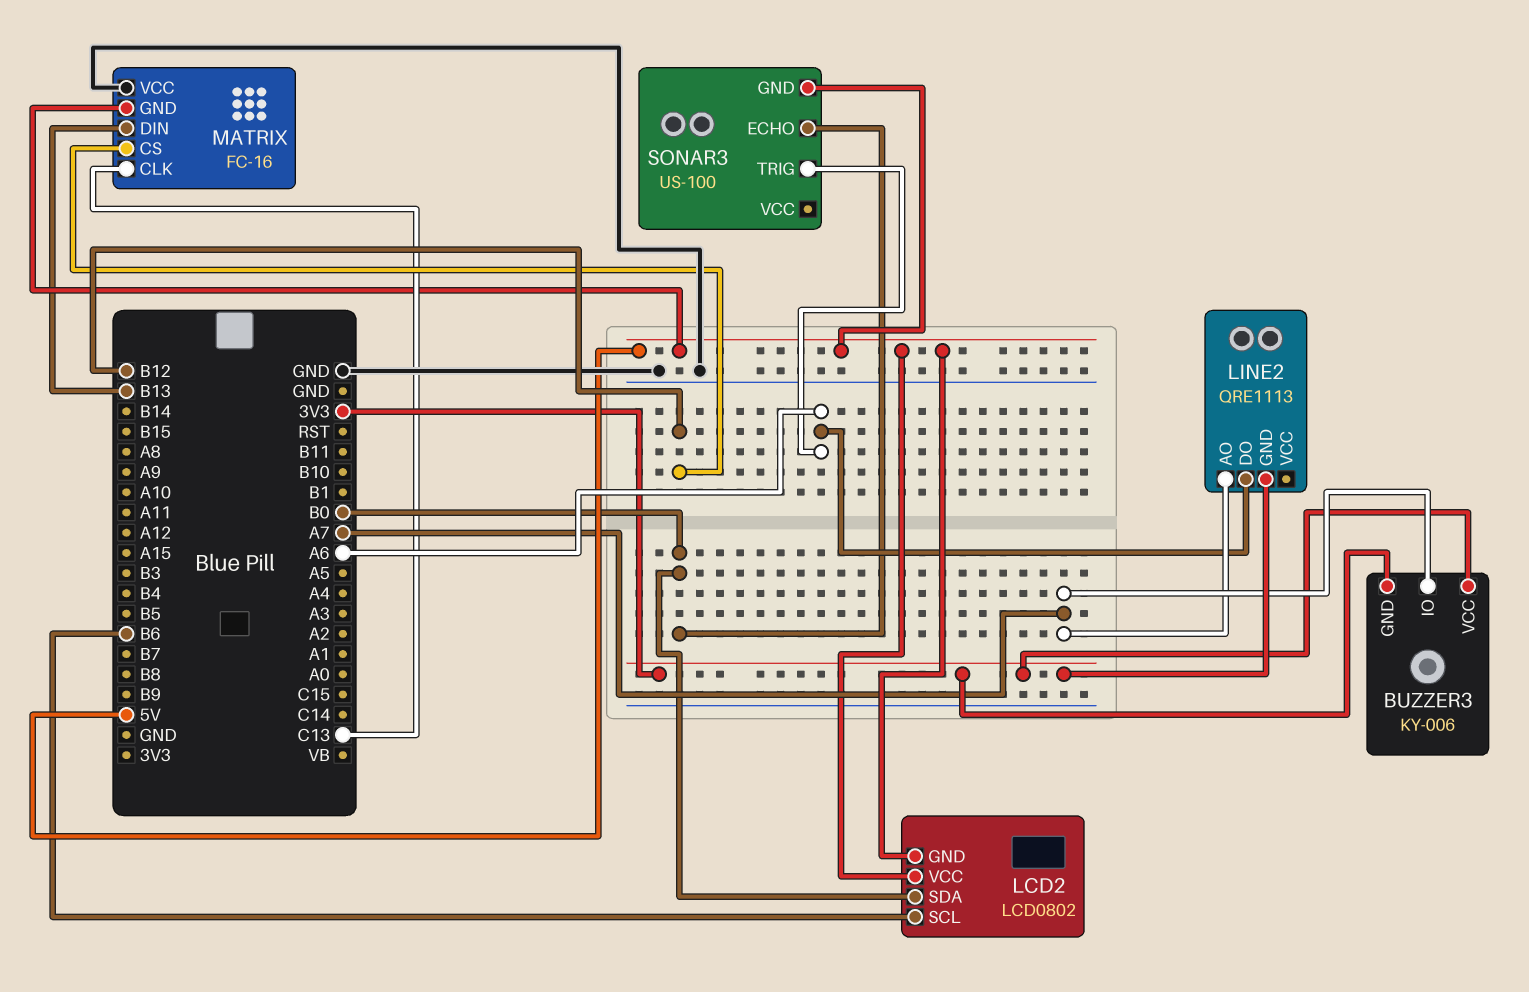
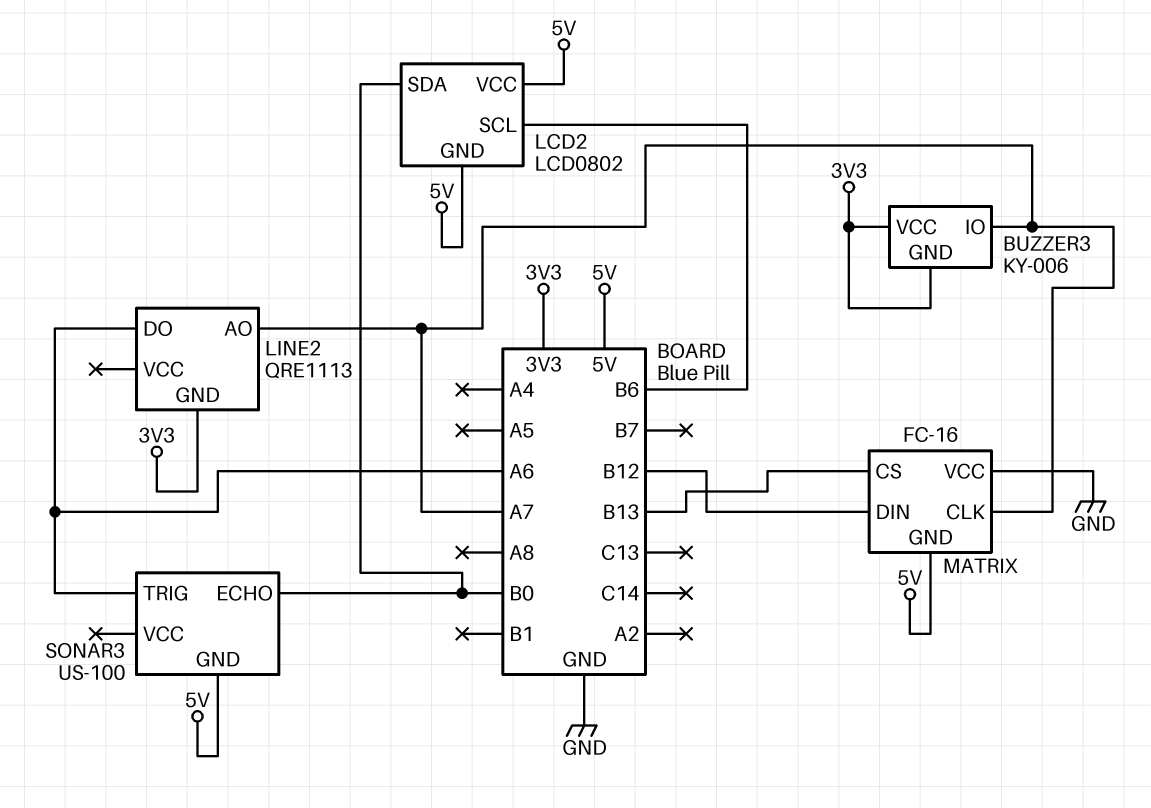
MATRIX pin CLK: C13 -> A7
MATRIX pin CS: B12 -> B13
MATRIX pin DIN: B13 -> B12

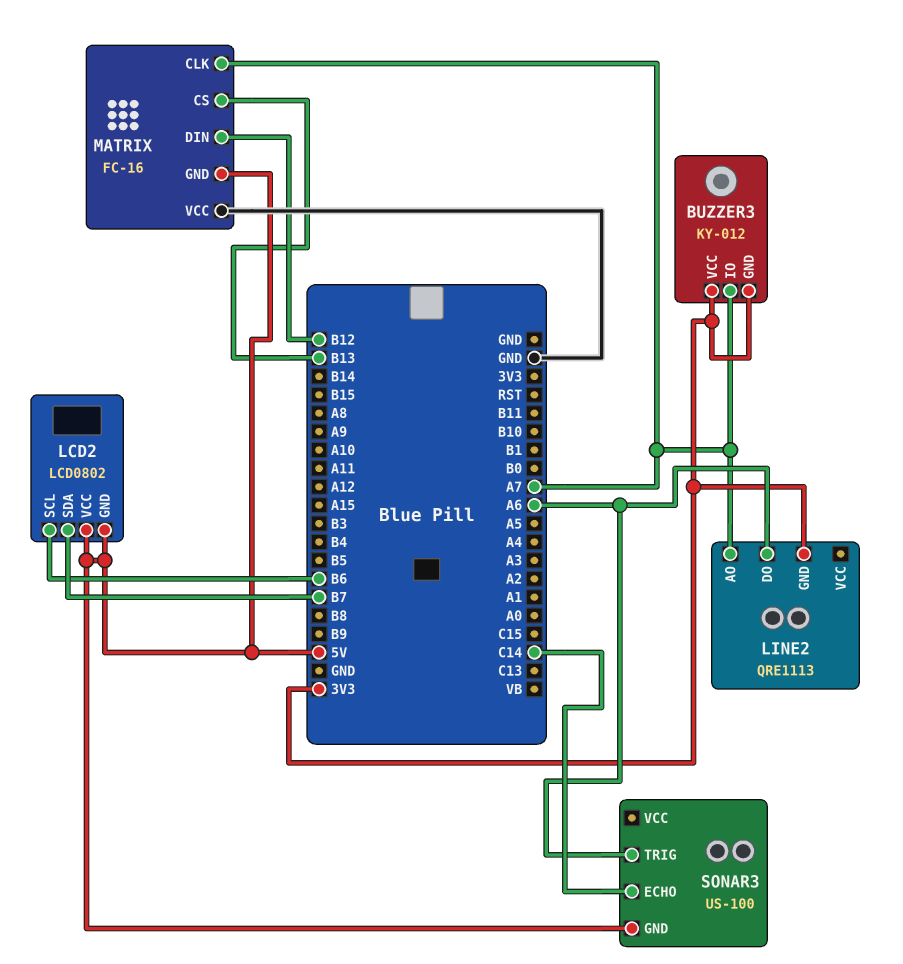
BUZZER3: KY-006 -> KY-012
LCD2 pin SDA: B0 -> B7
SONAR3 pin ECHO: B0 -> C14

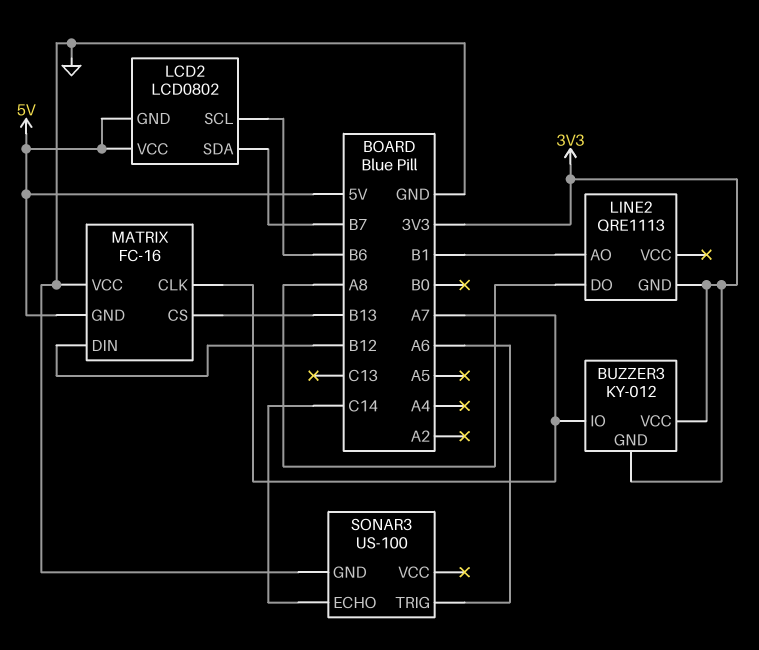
LINE2 pin AO: A7 -> B1
LINE2 pin DO: A6 -> A8
SONAR3 pin GND: 5V -> GND

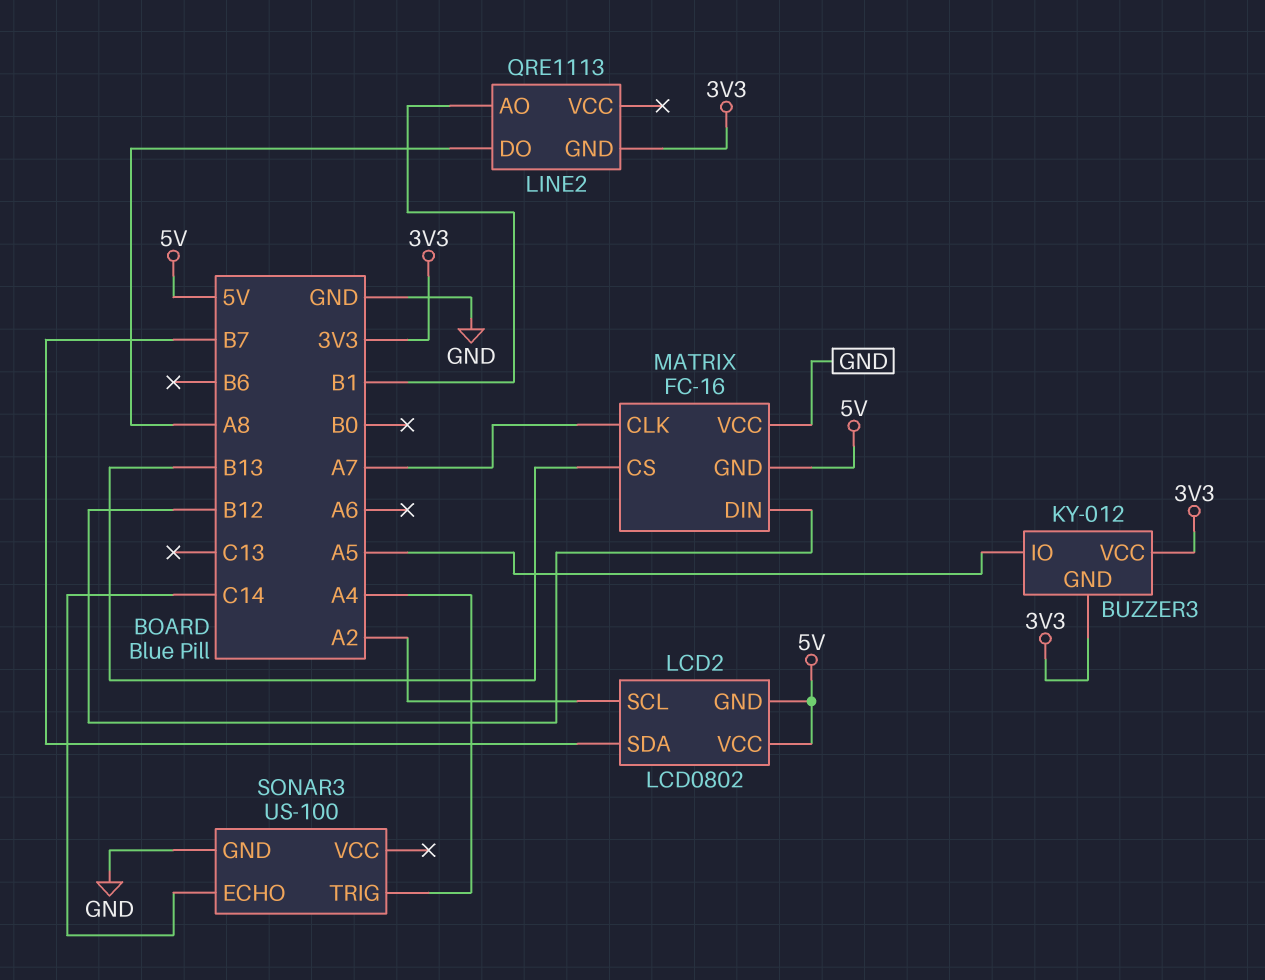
BUZZER3 pin IO: A7 -> A5
LCD2 pin SCL: B6 -> A2
SONAR3 pin TRIG: A6 -> A4

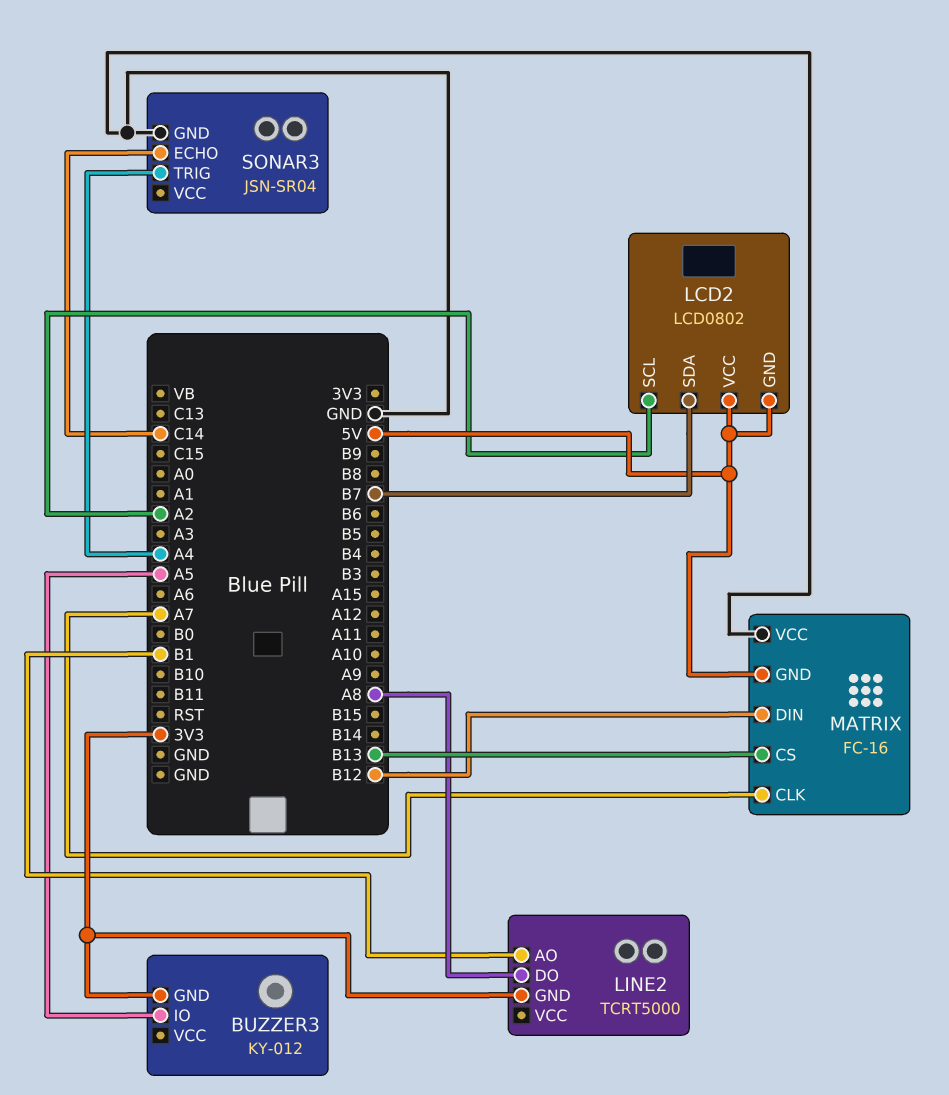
BUZZER3 pin VCC: 3V3 -> none
LINE2: QRE1113 -> TCRT5000
SONAR3: US-100 -> JSN-SR04

